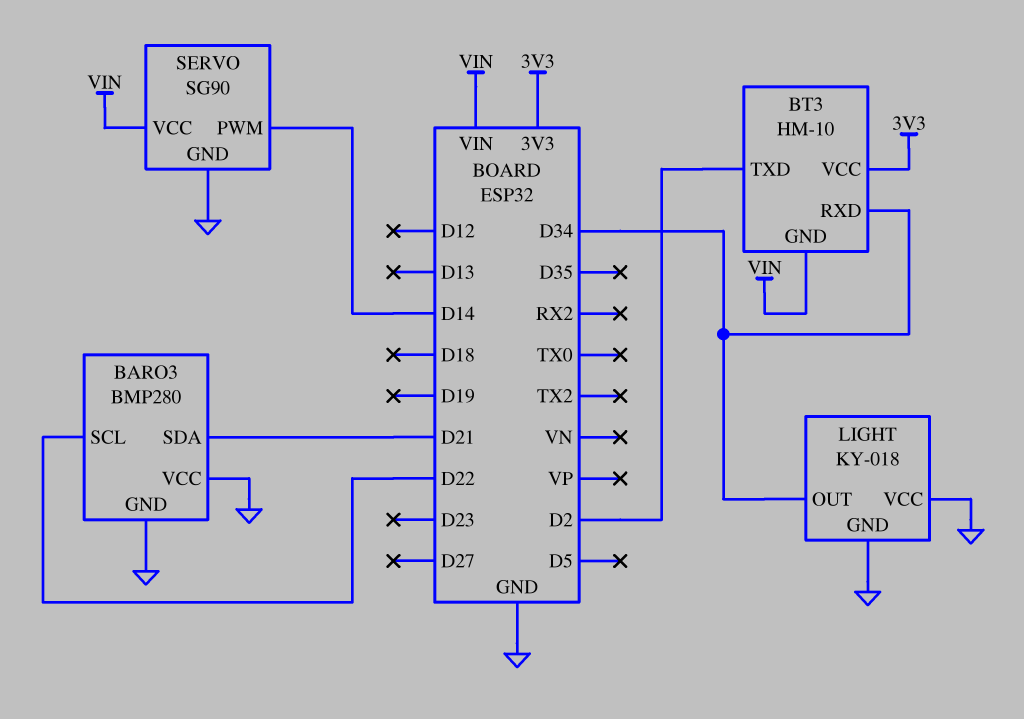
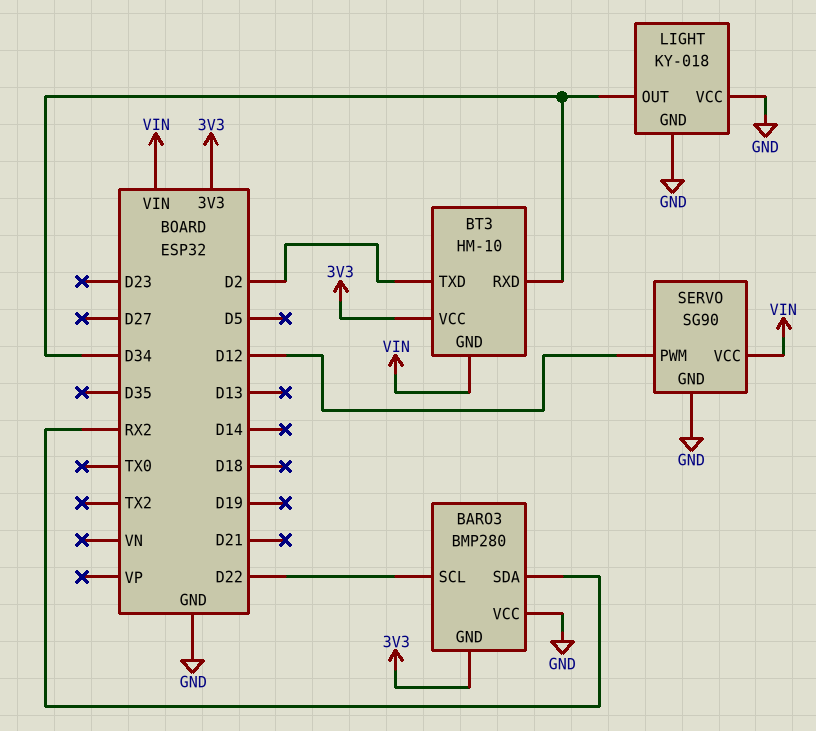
BARO3 pin GND: GND -> 3V3
BARO3 pin SDA: D21 -> RX2
SERVO pin PWM: D14 -> D12

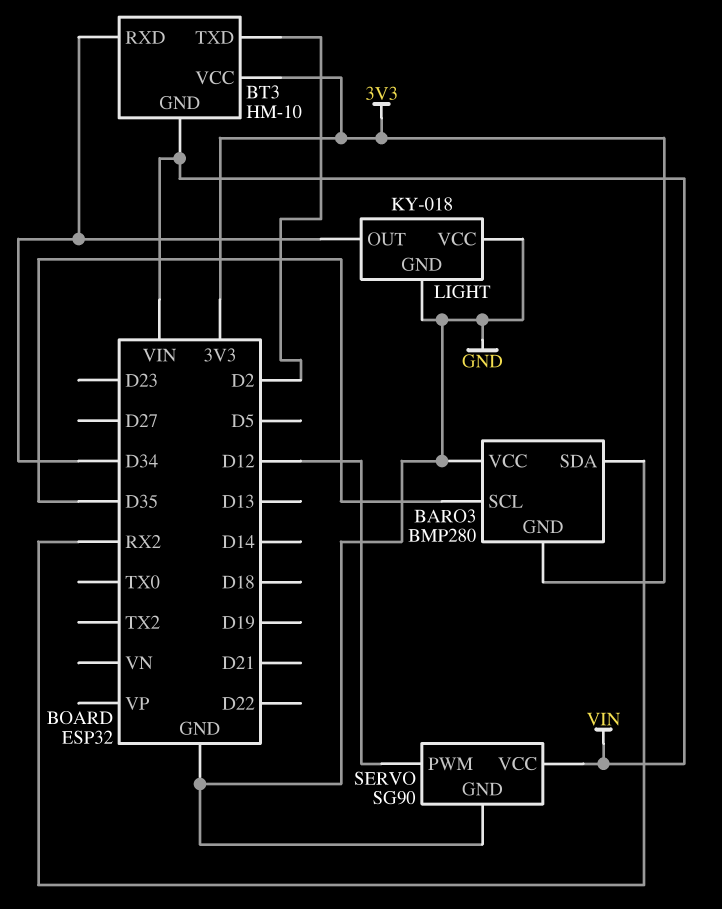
BARO3 pin SCL: D22 -> D35

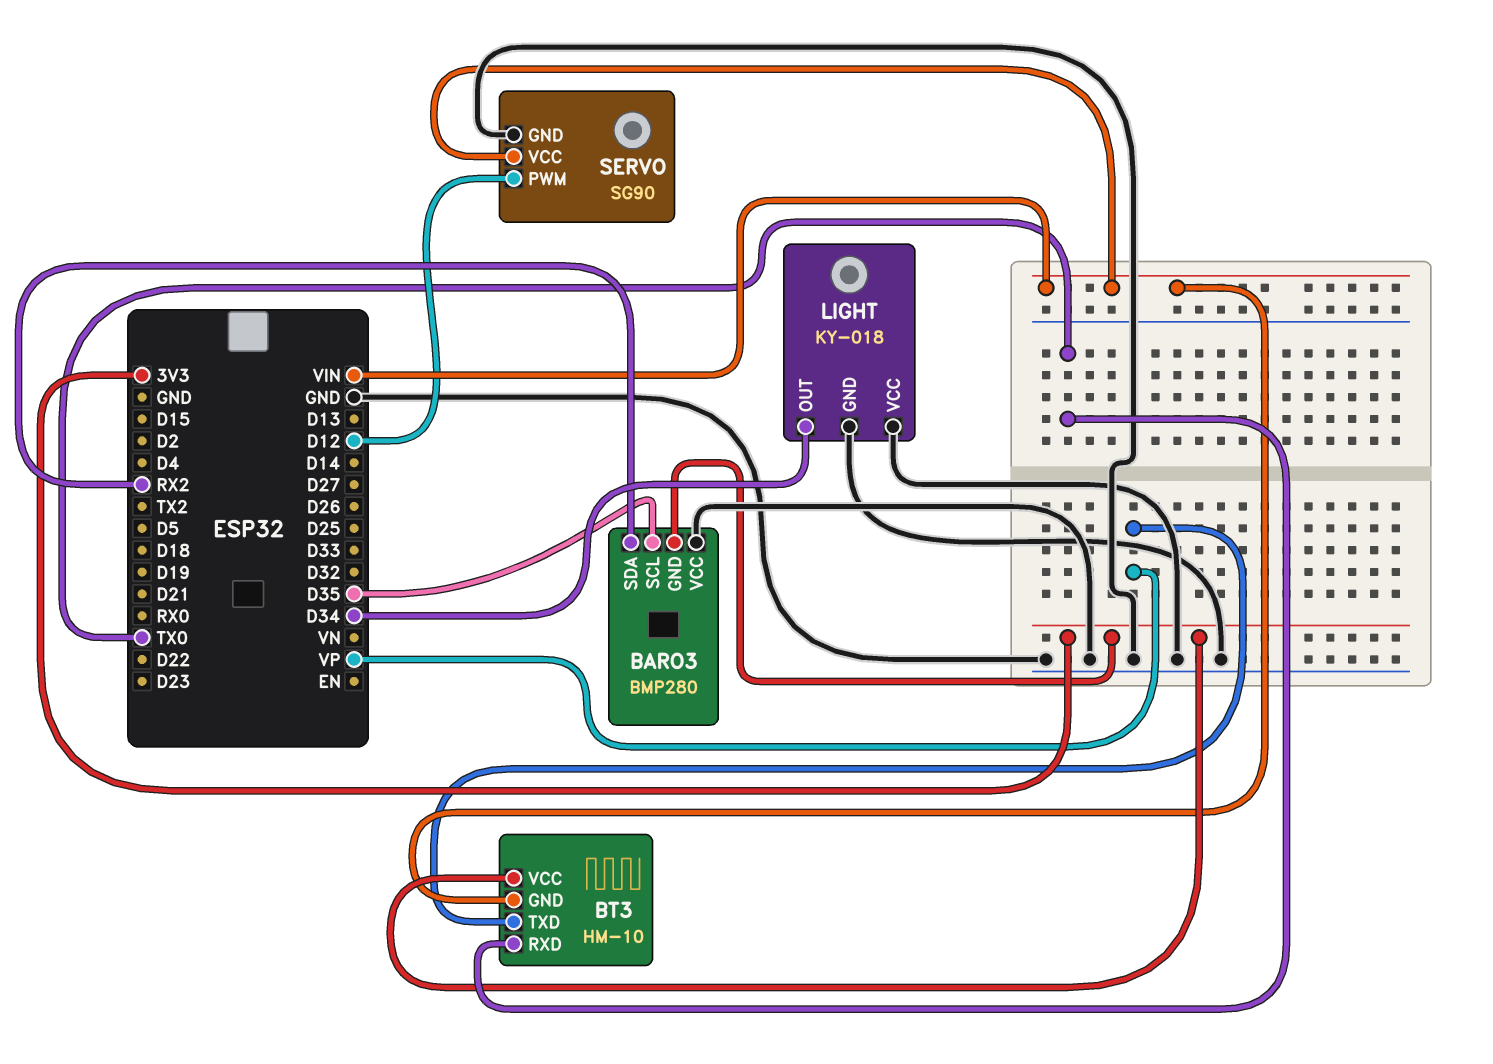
BT3 pin RXD: D34 -> TX0
BT3 pin TXD: D2 -> VP

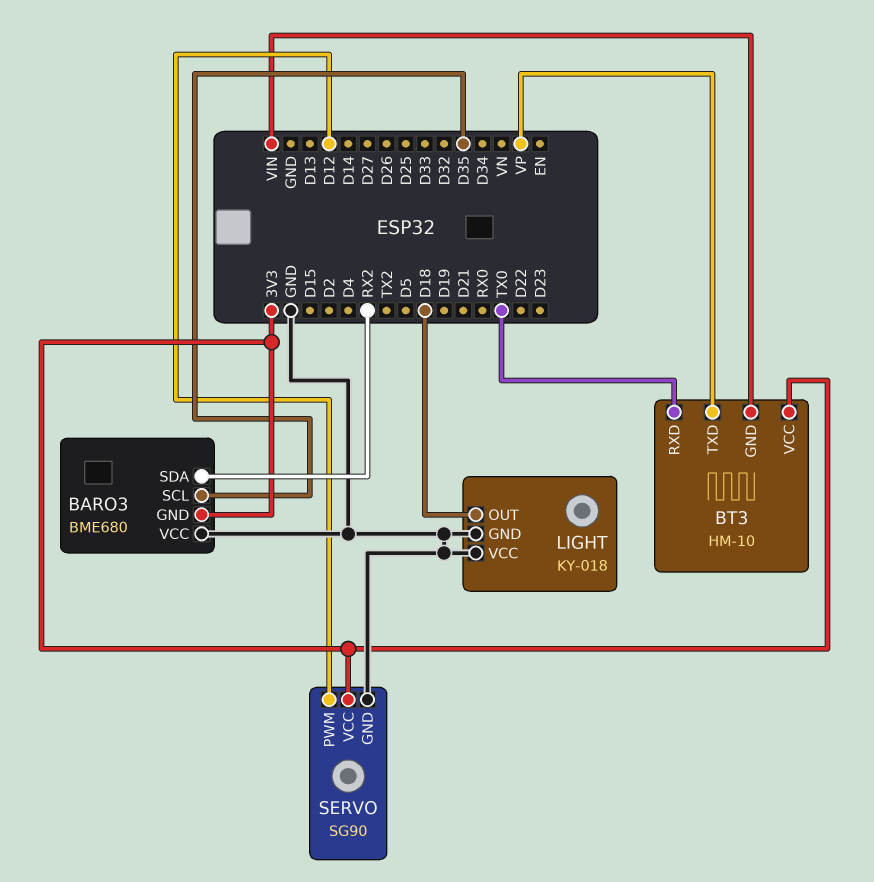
BARO3: BMP280 -> BME680
LIGHT pin OUT: D34 -> D18
SERVO pin VCC: VIN -> 3V3

